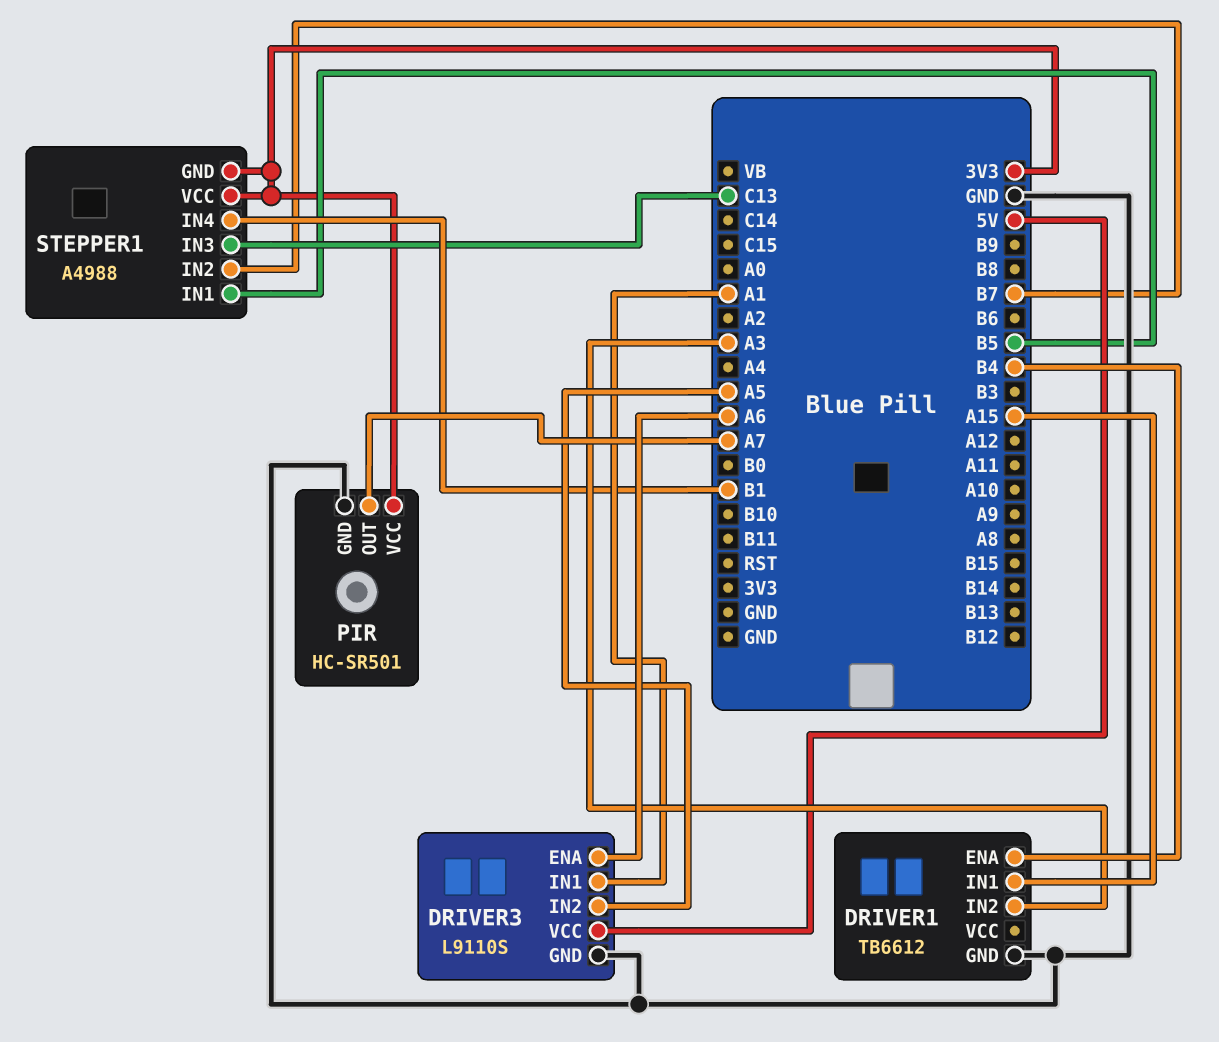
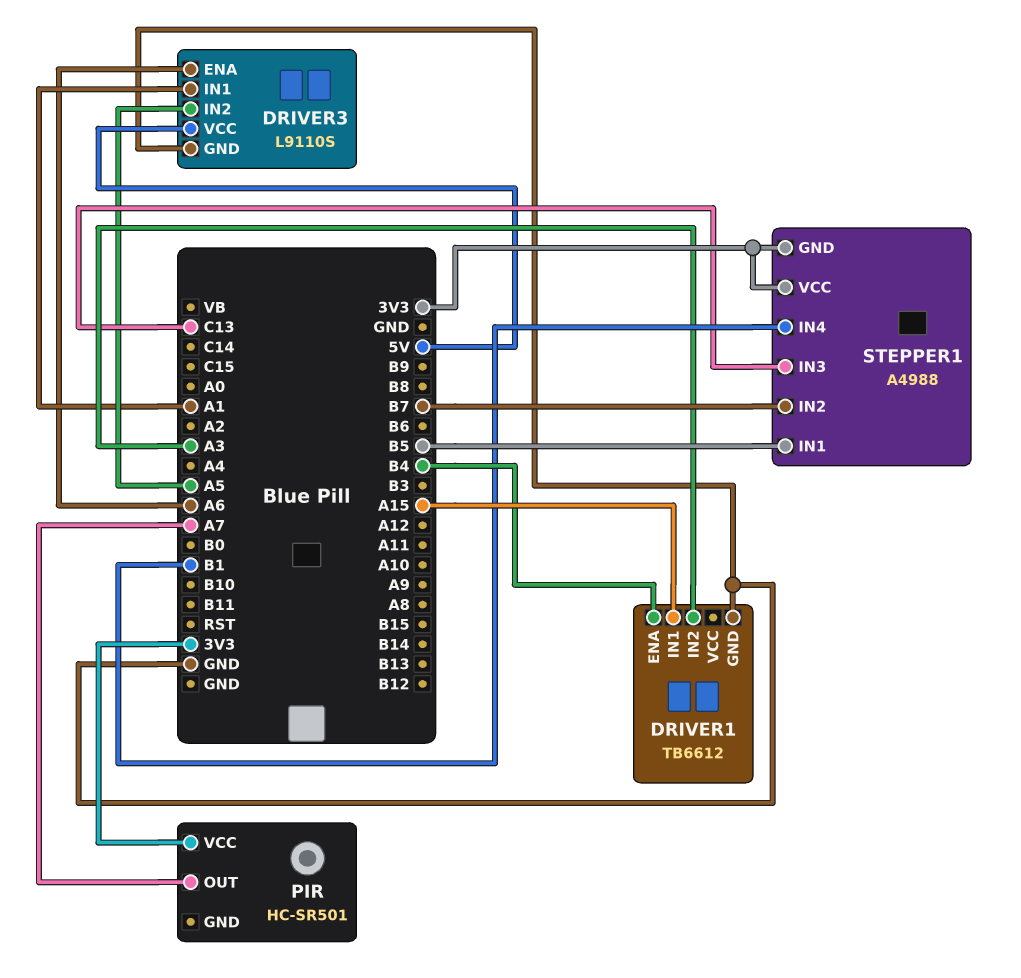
PIR pin GND: GND -> none

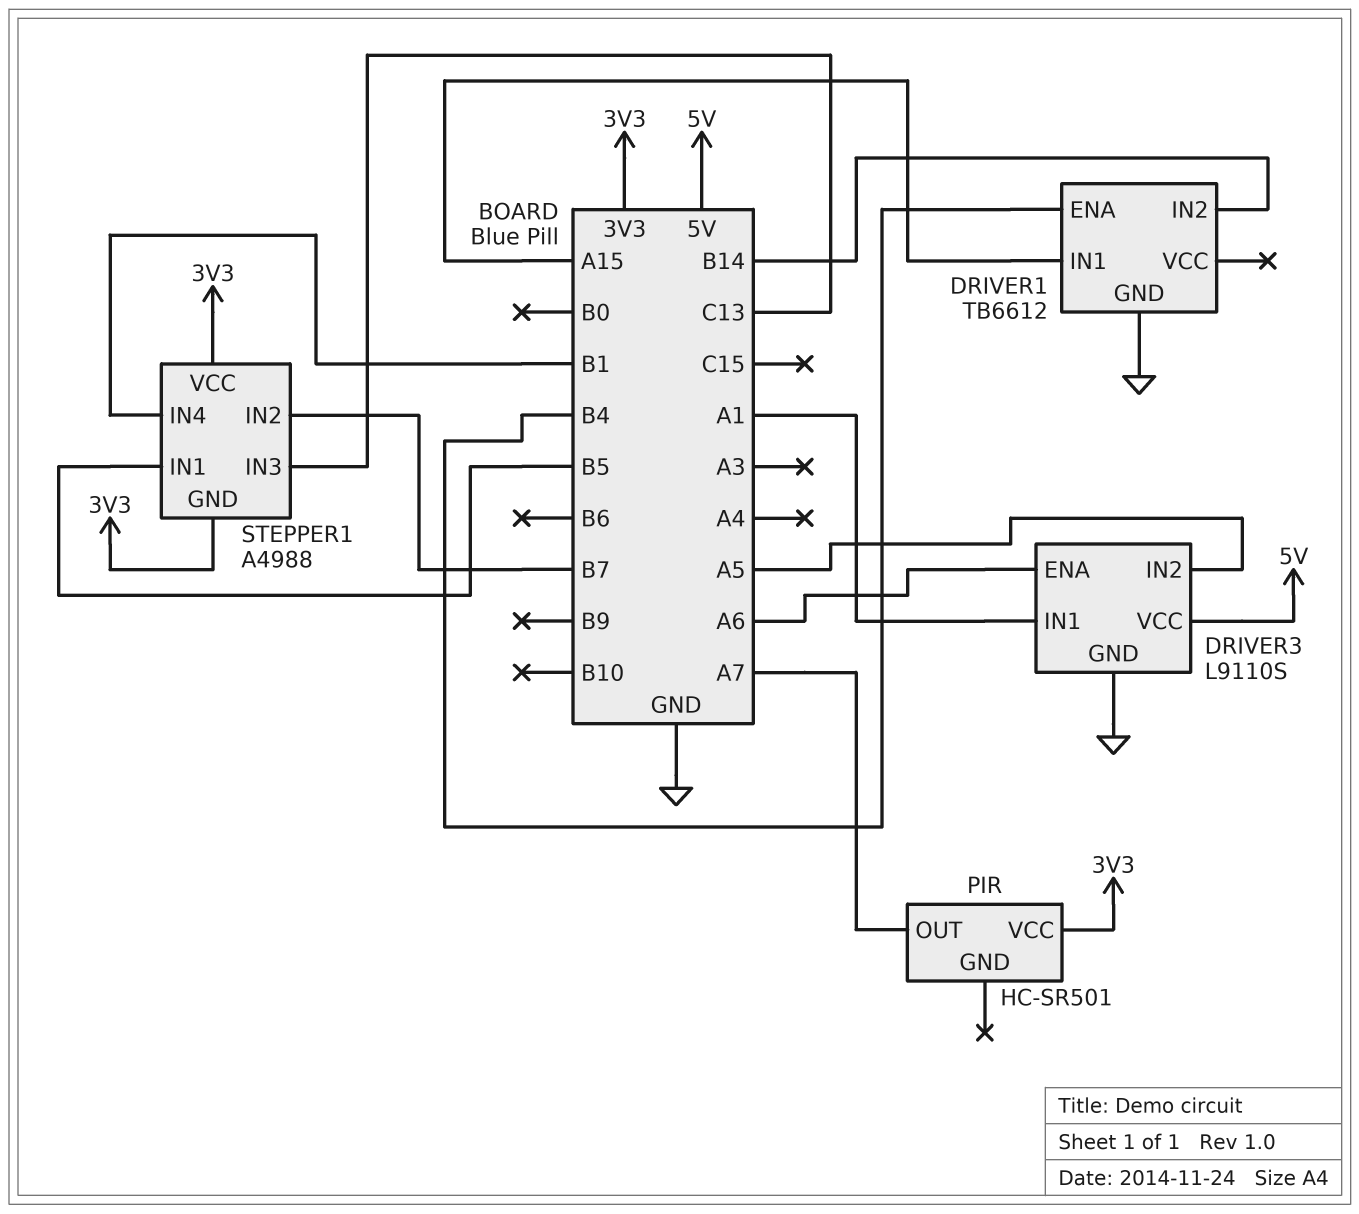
DRIVER1 pin IN2: A3 -> B14

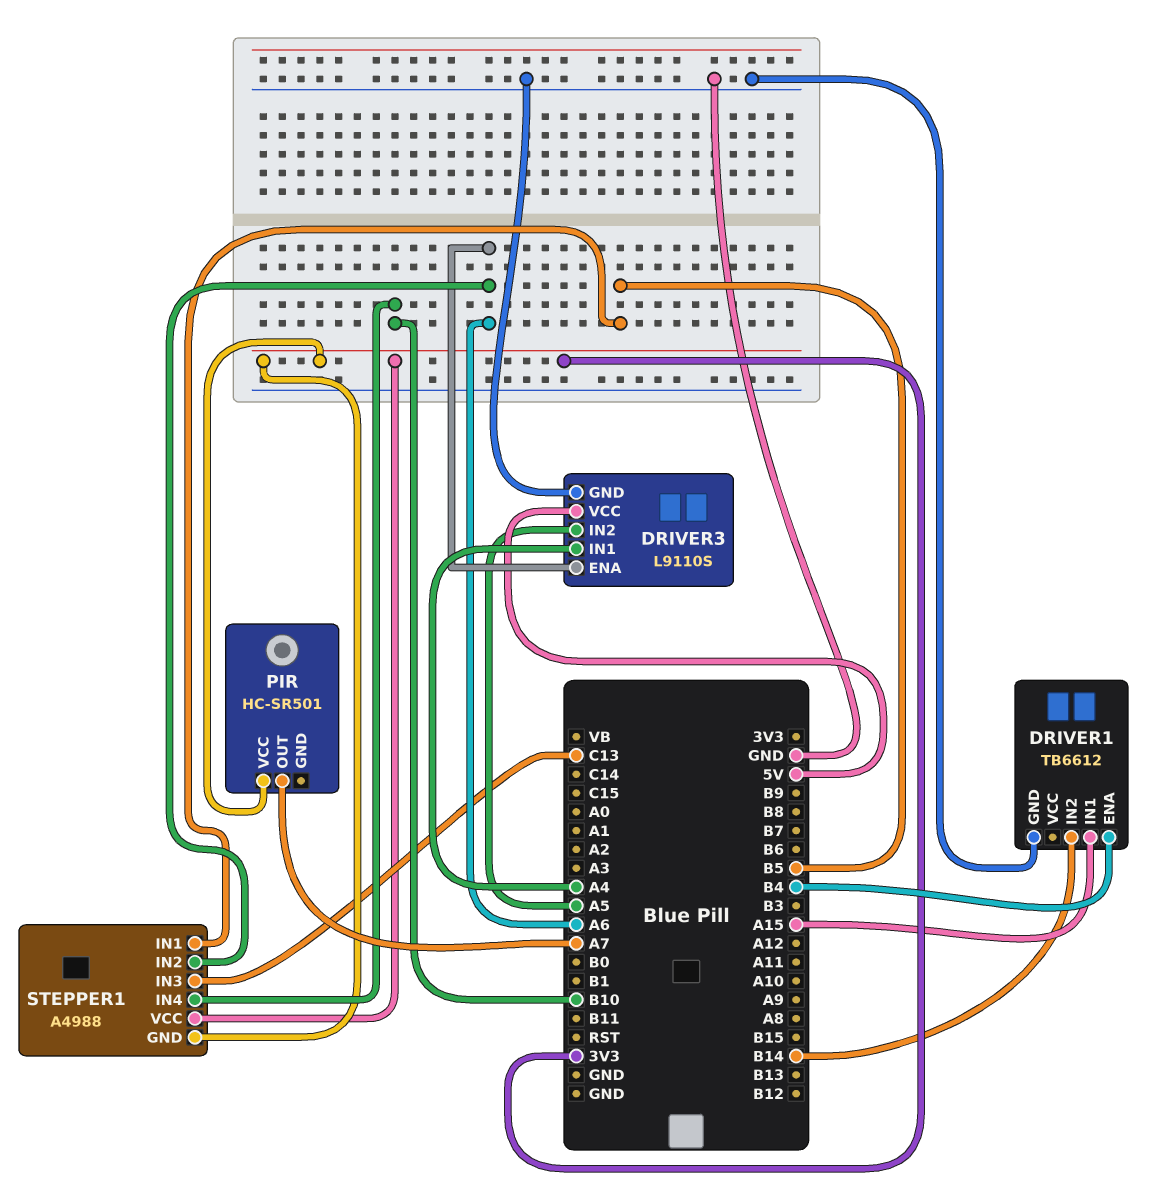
DRIVER3 pin IN1: A1 -> A4
STEPPER1 pin IN2: B7 -> A6
STEPPER1 pin IN4: B1 -> B10

